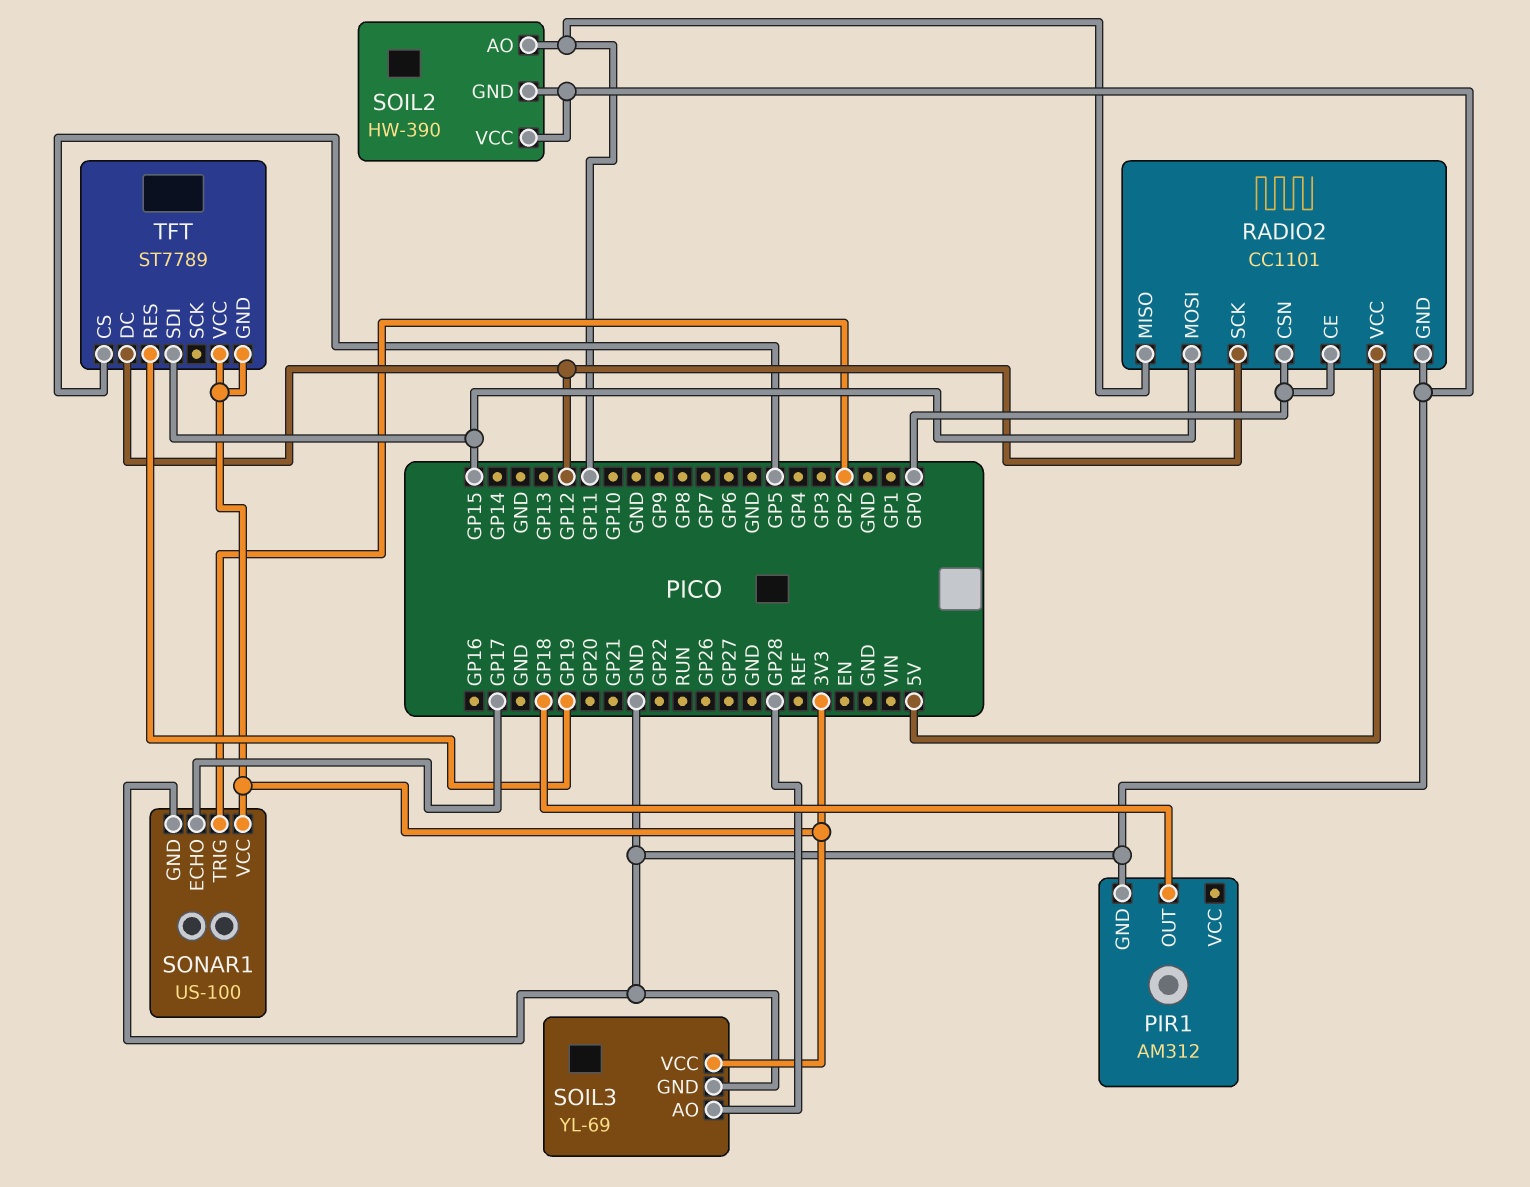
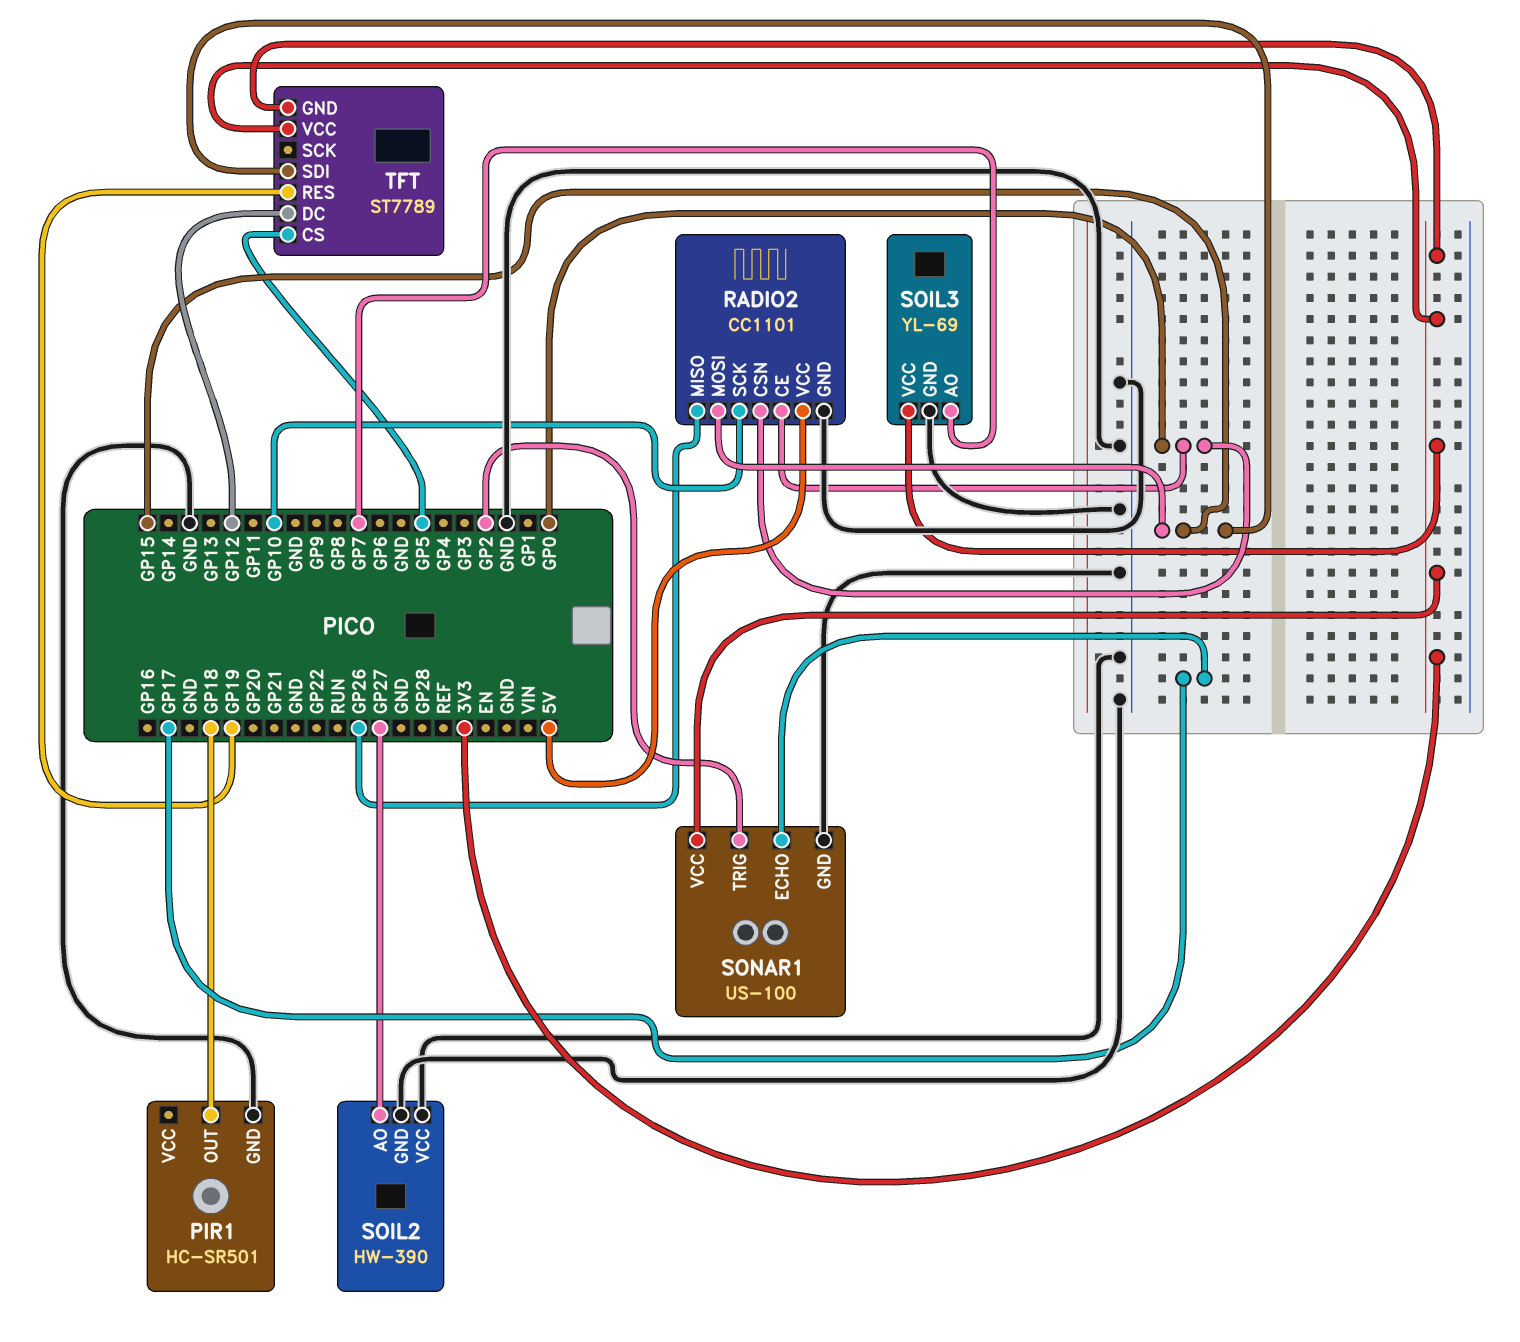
PIR1: AM312 -> HC-SR501
RADIO2 pin MISO: GP11 -> GP26
RADIO2 pin SCK: GP12 -> GP10
SOIL2 pin AO: GP11 -> GP27
SOIL3 pin AO: GP28 -> GP7

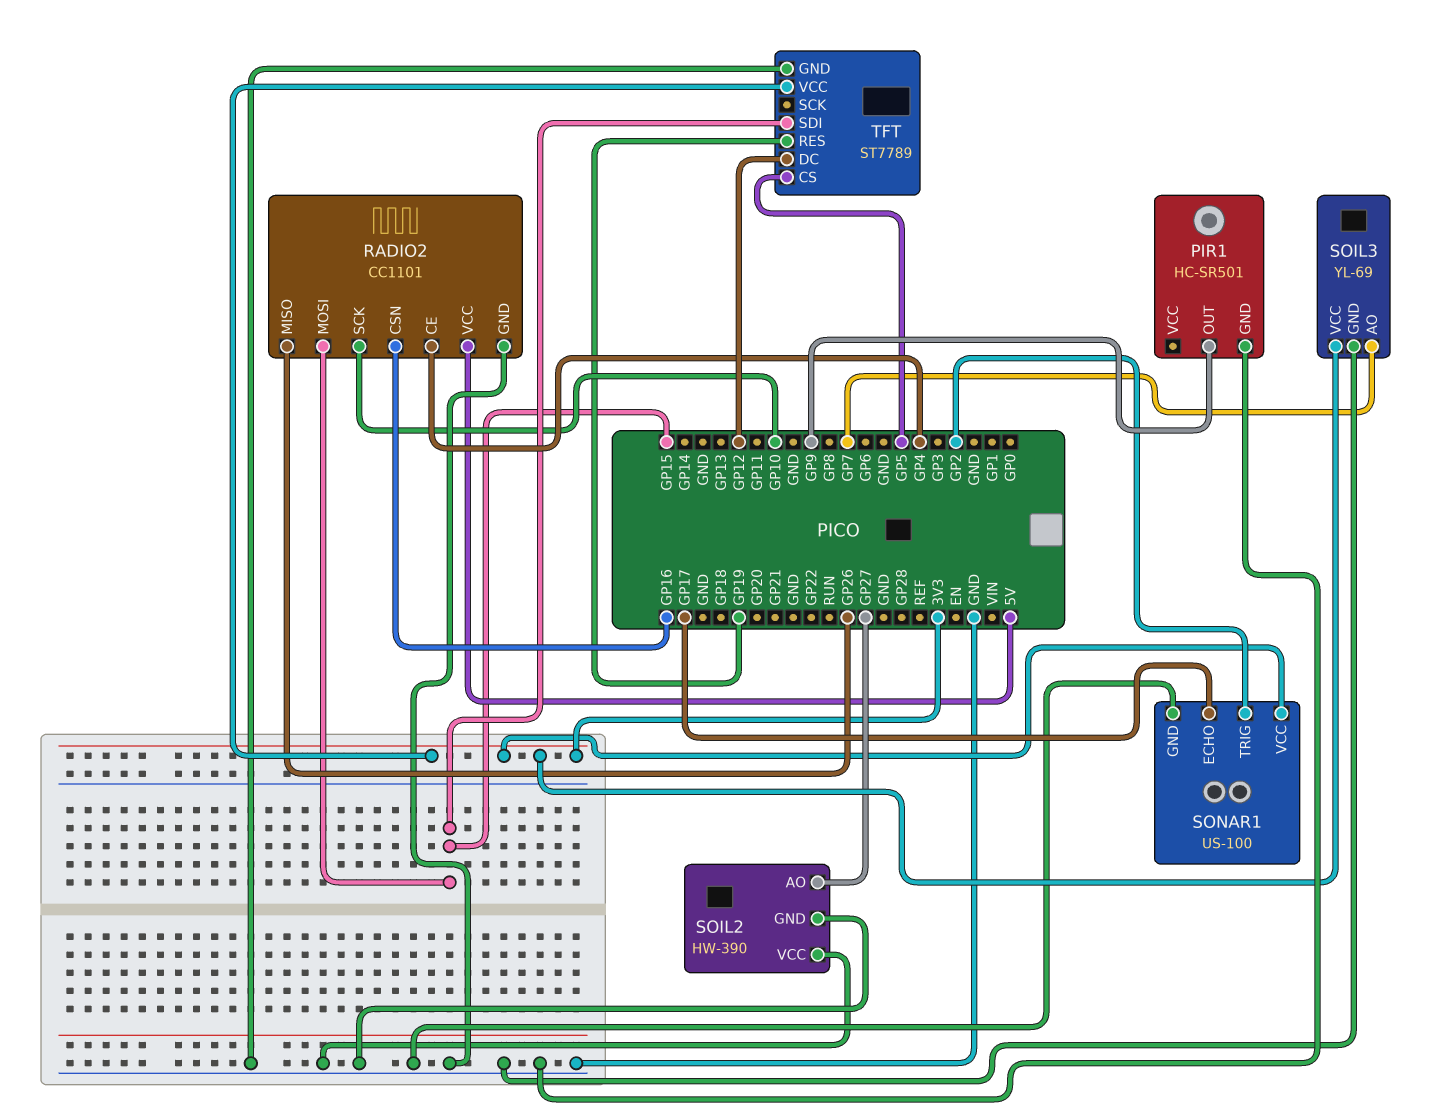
PIR1 pin OUT: GP18 -> GP9
RADIO2 pin CE: GP0 -> GP4
RADIO2 pin CSN: GP0 -> GP16
TFT pin GND: 3V3 -> GND

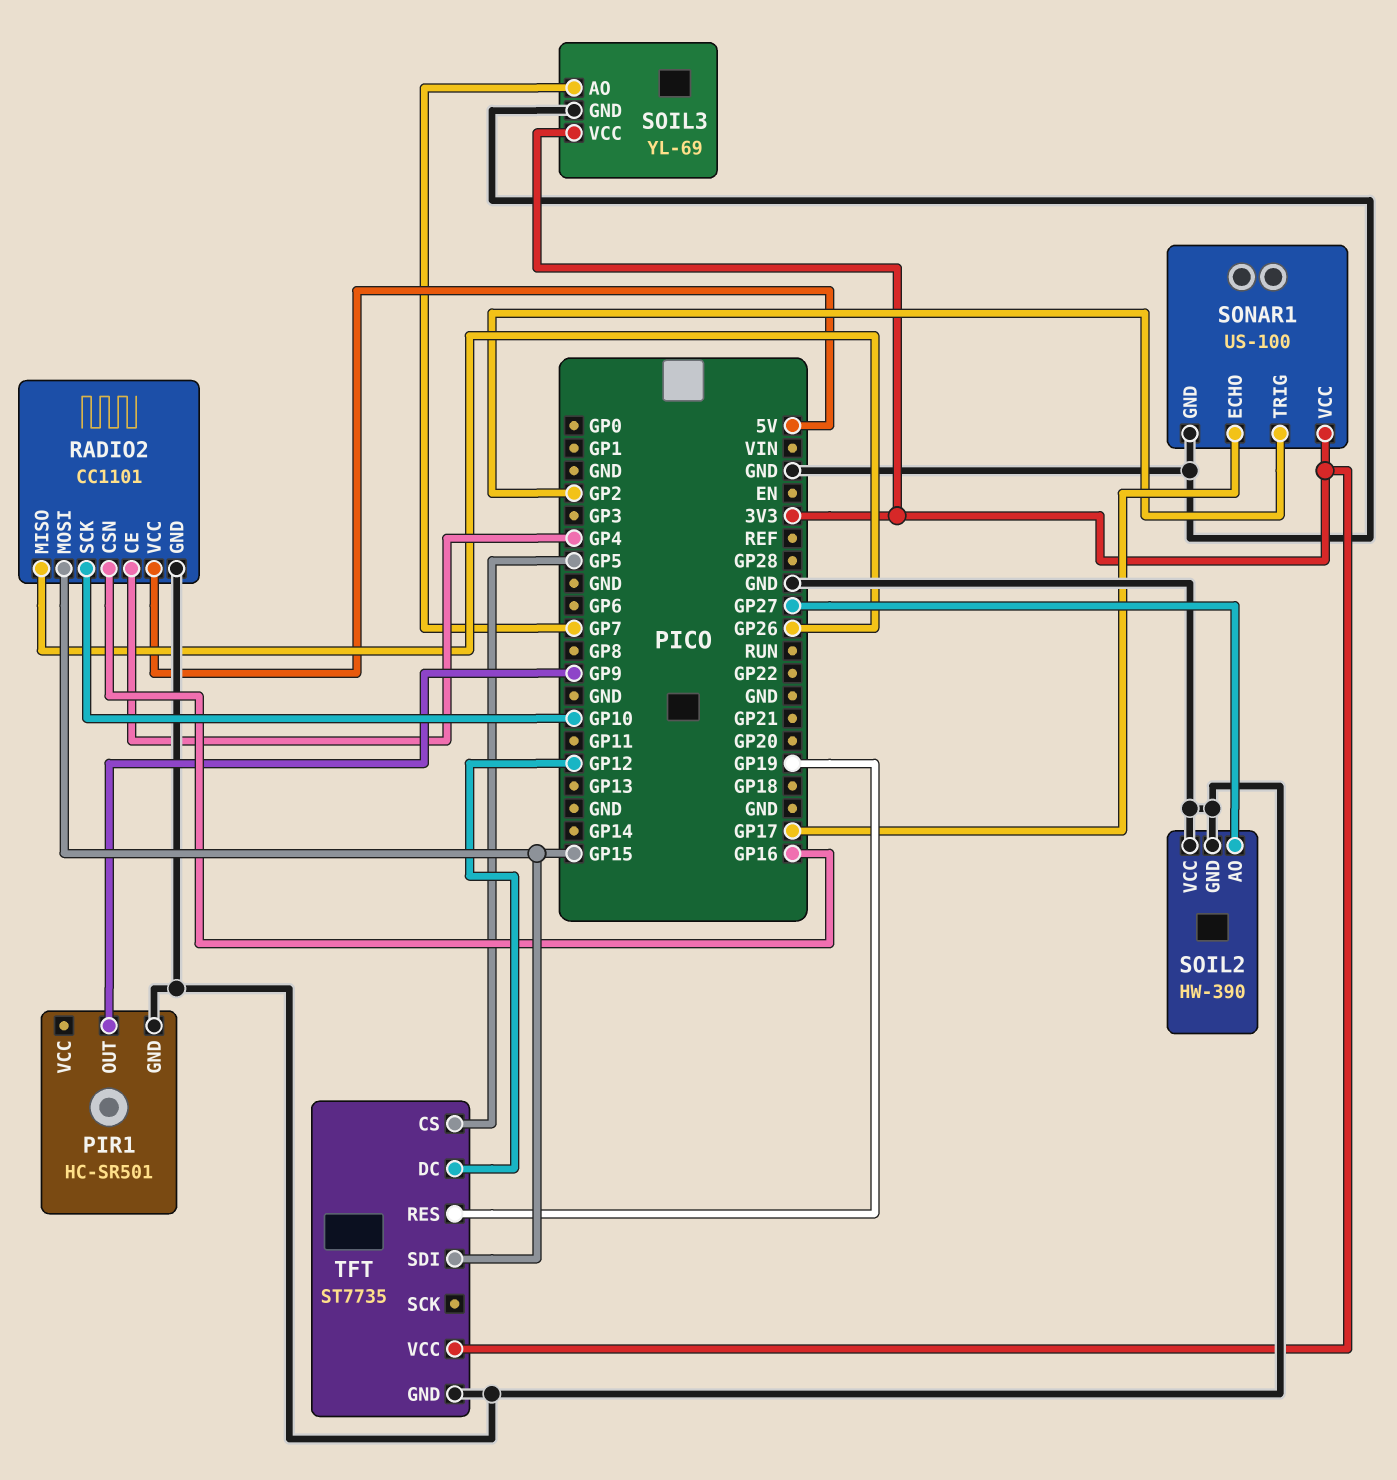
TFT: ST7789 -> ST7735

